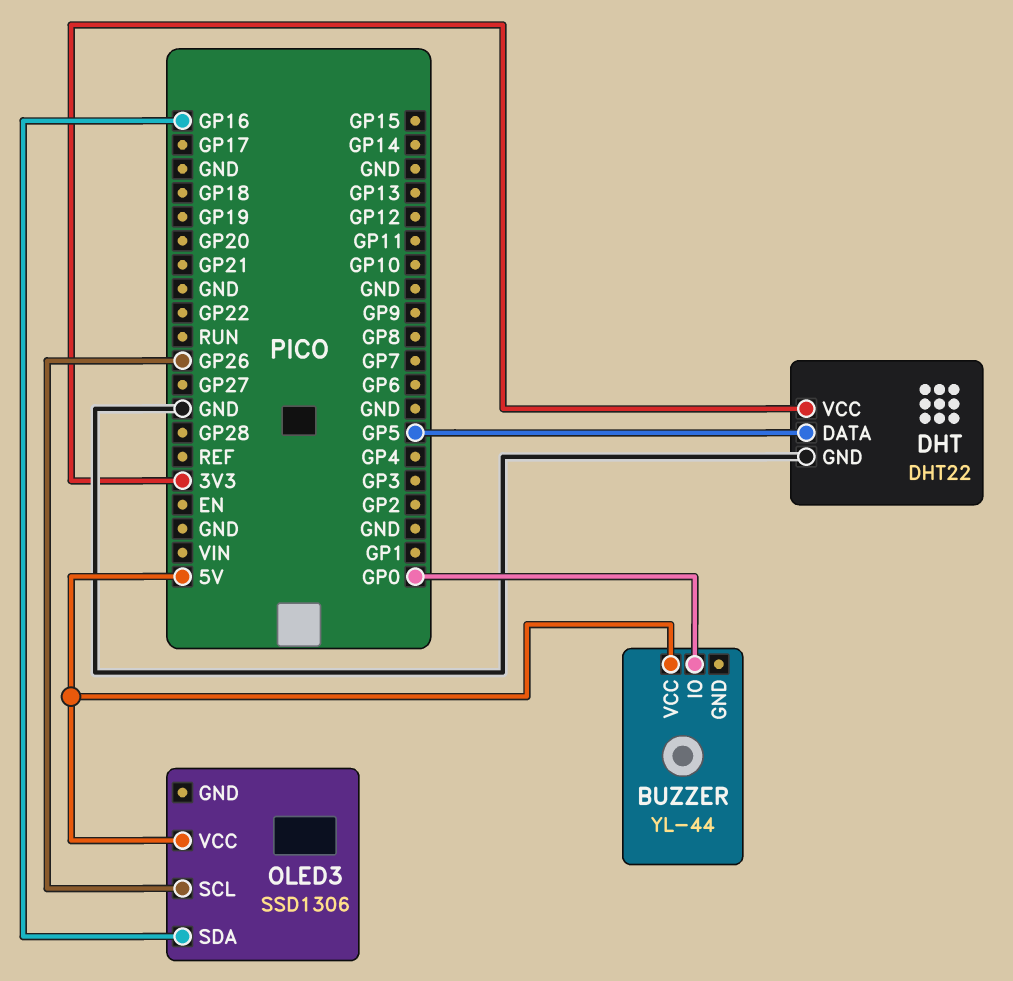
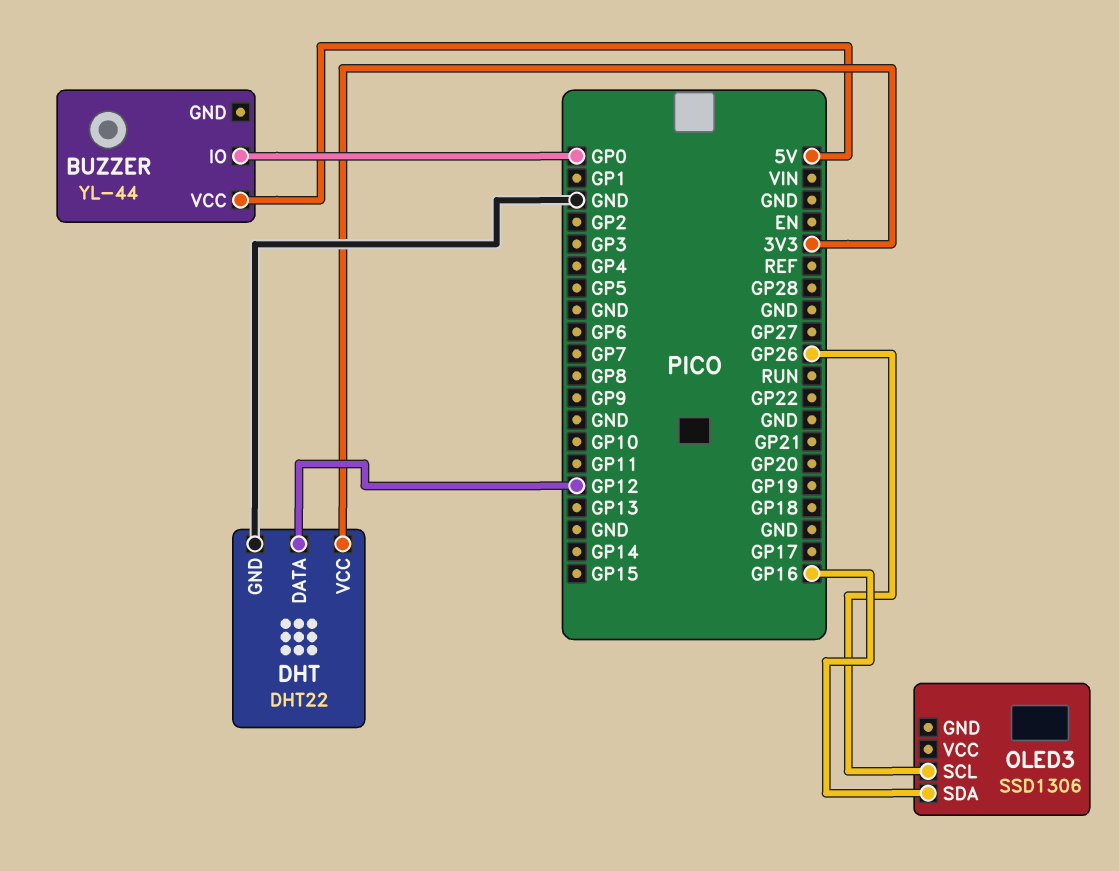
DHT pin DATA: GP5 -> GP12
OLED3 pin VCC: 5V -> none

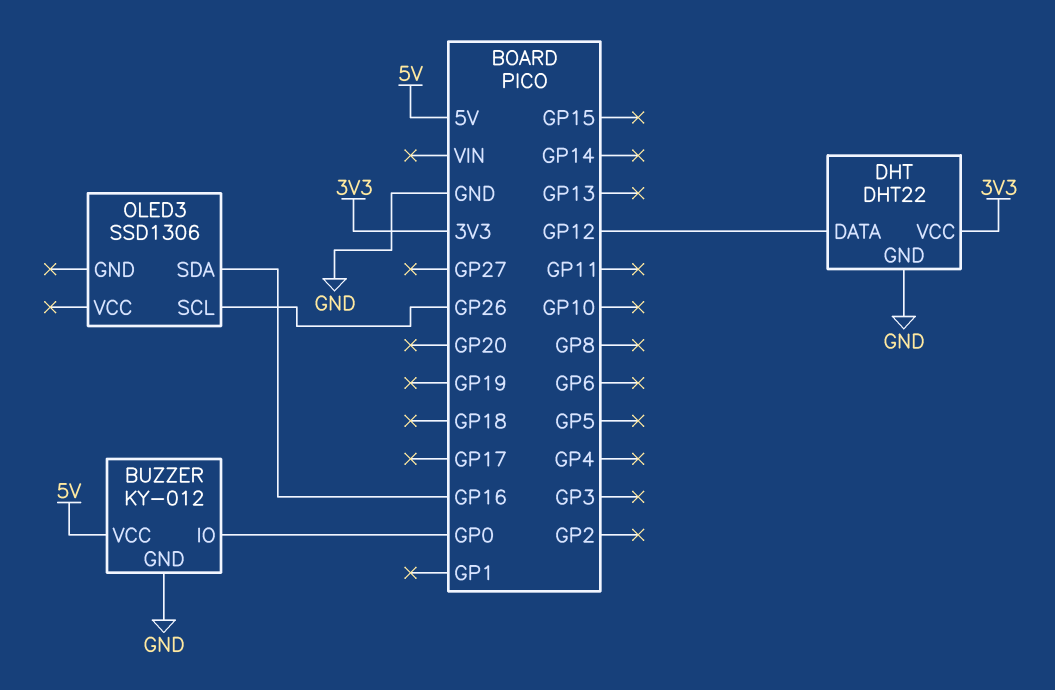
BUZZER: YL-44 -> KY-012
BUZZER pin GND: none -> GND

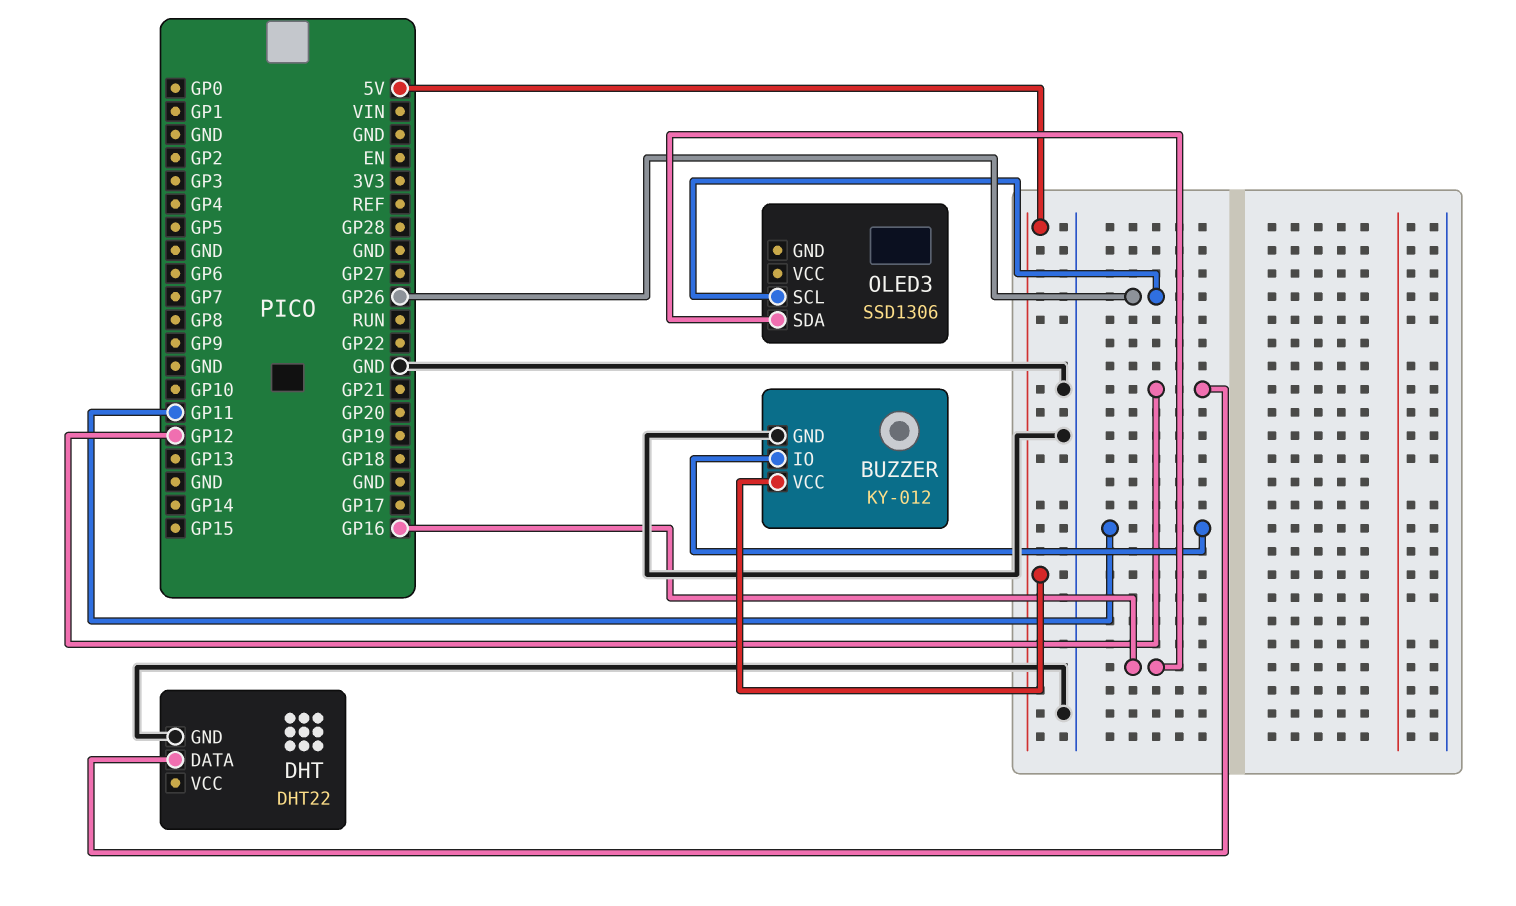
BUZZER pin IO: GP0 -> GP11
DHT pin VCC: 3V3 -> none

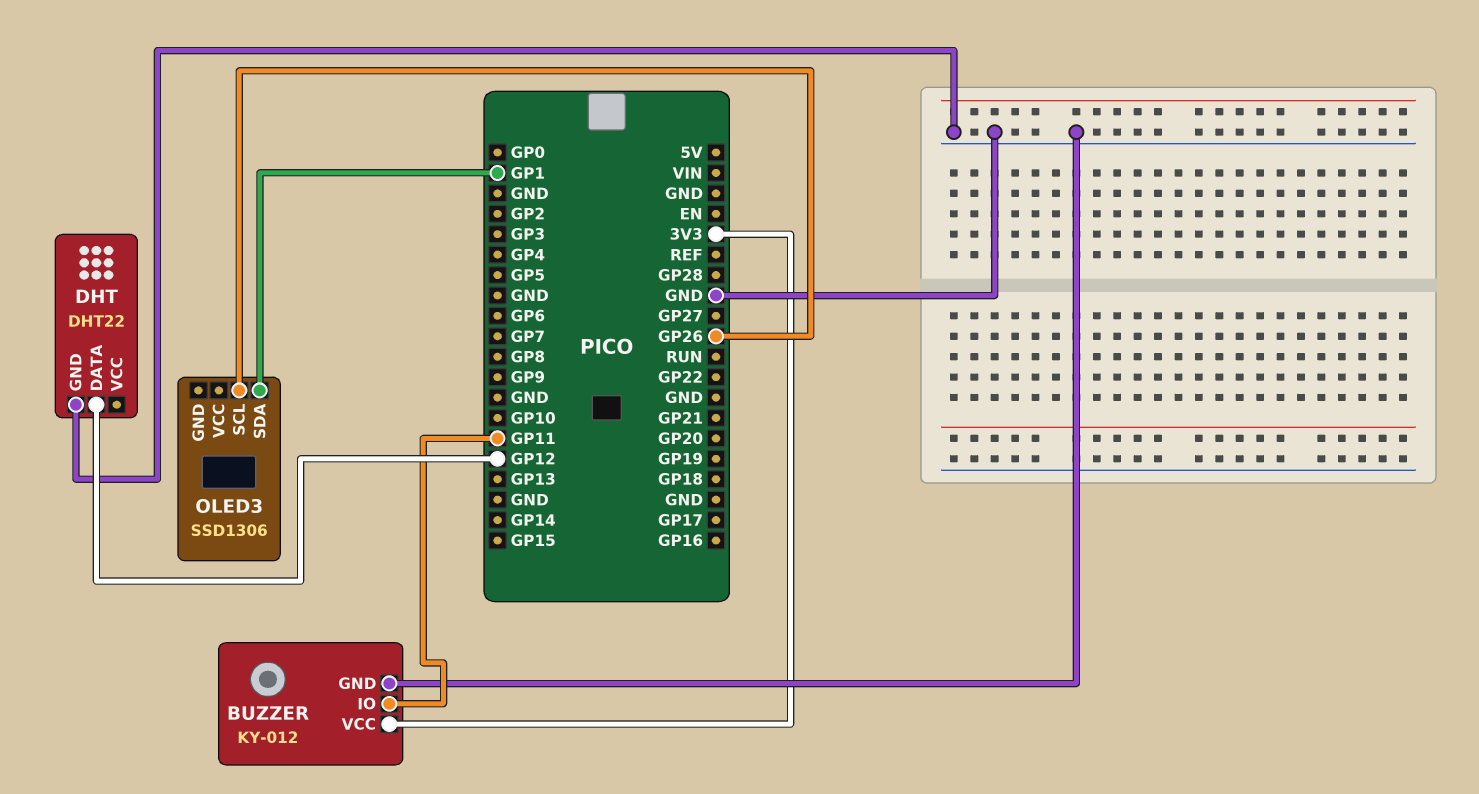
BUZZER pin VCC: 5V -> 3V3
OLED3 pin SDA: GP16 -> GP1

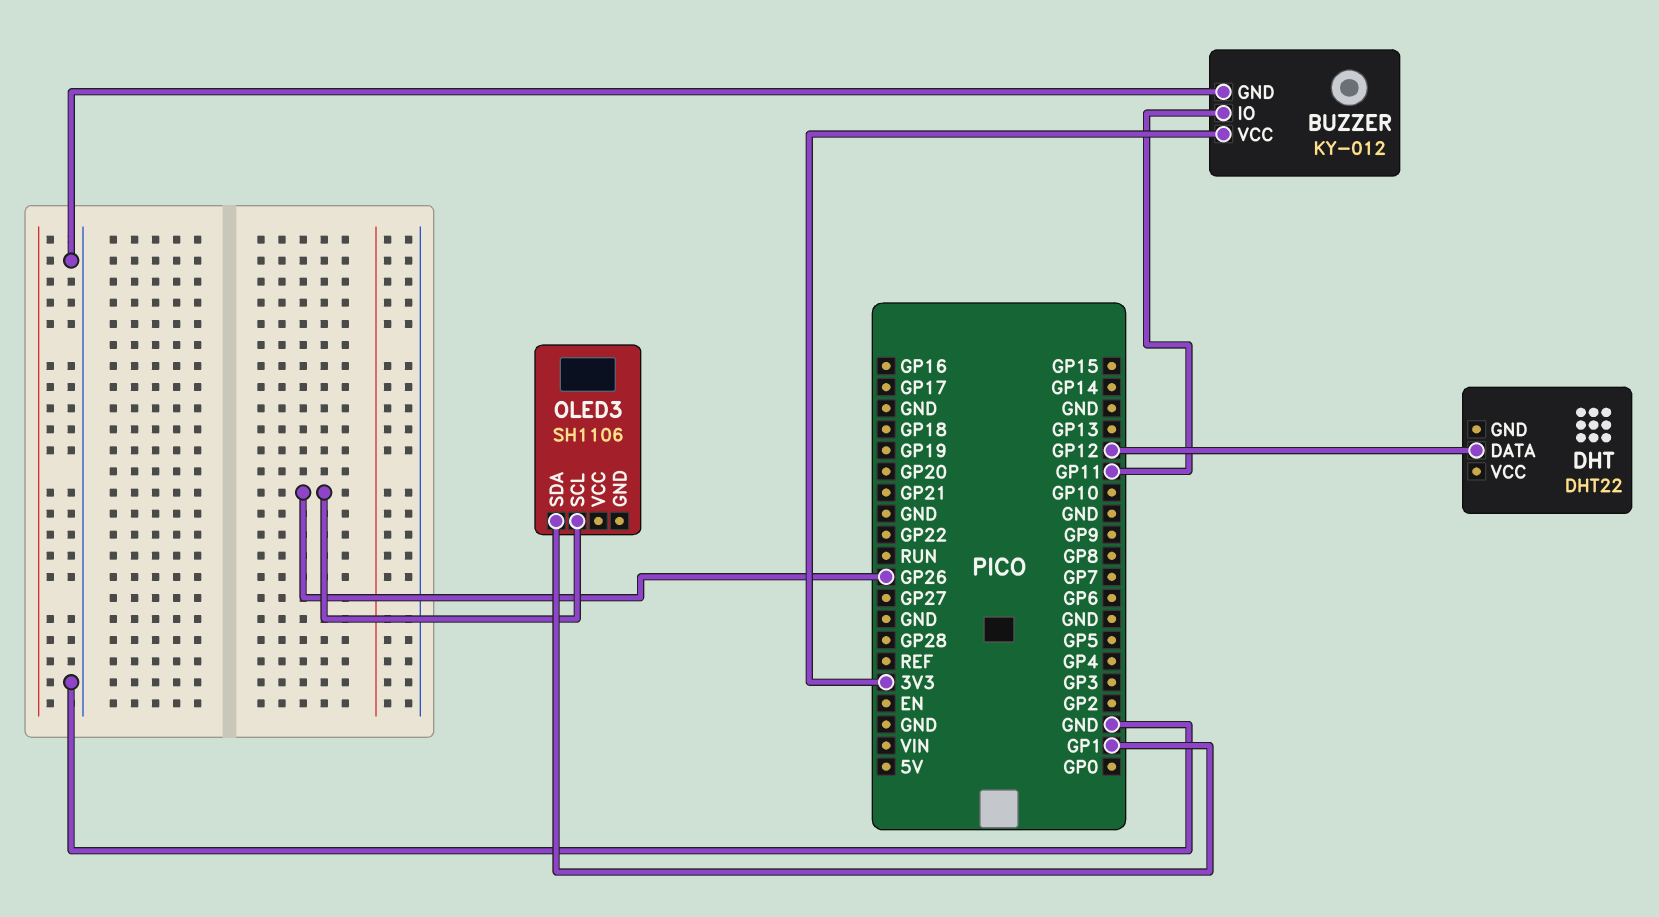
DHT pin GND: GND -> none
OLED3: SSD1306 -> SH1106

